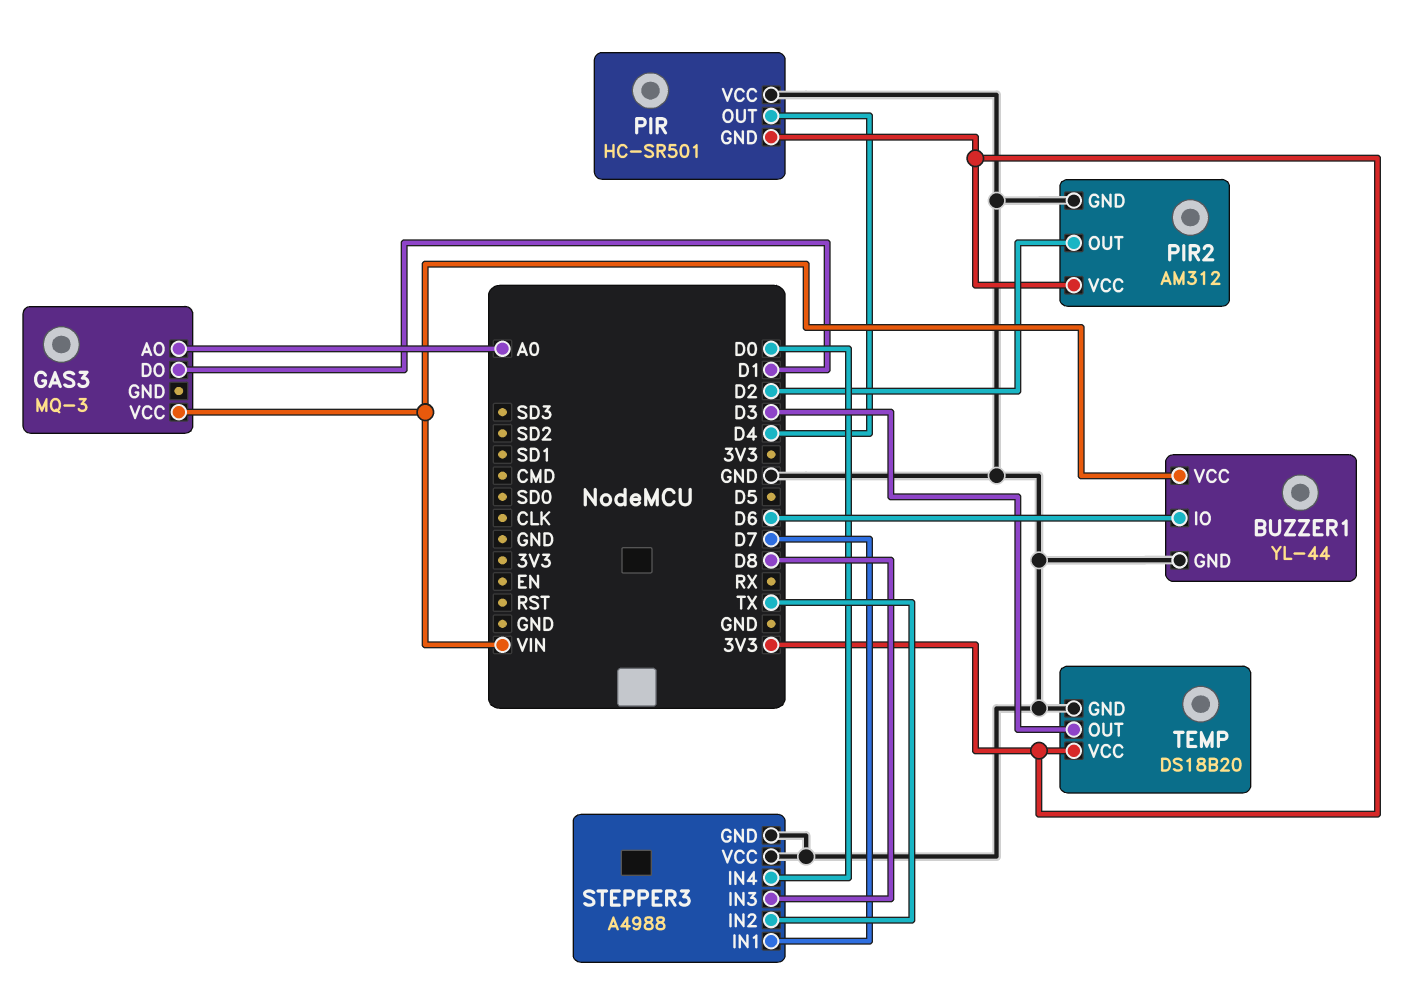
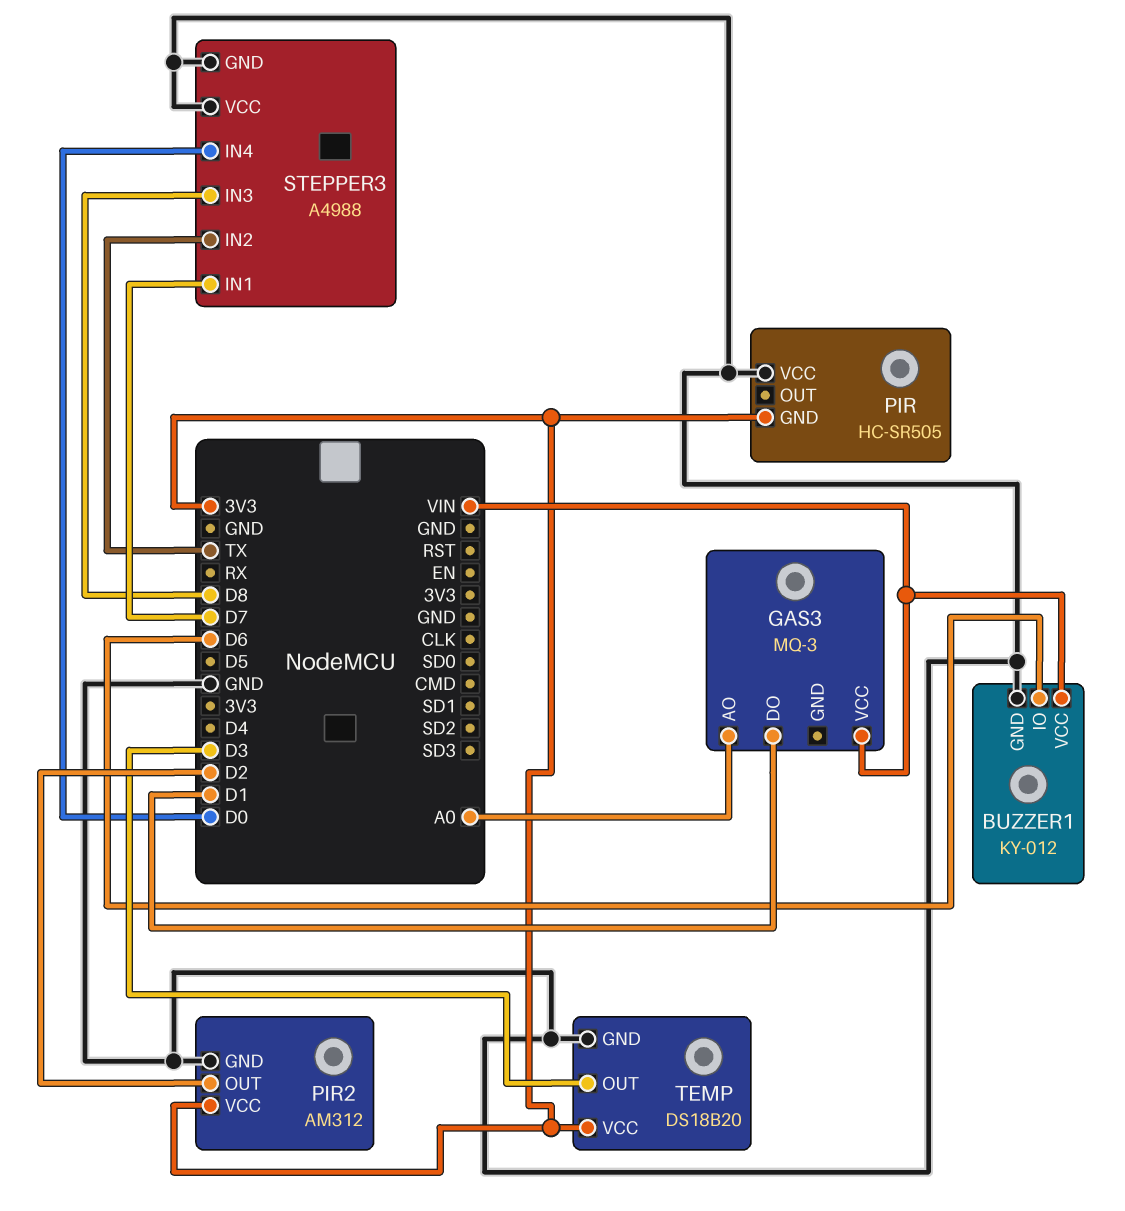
BUZZER1: YL-44 -> KY-012
PIR: HC-SR501 -> HC-SR505
PIR pin OUT: D4 -> none

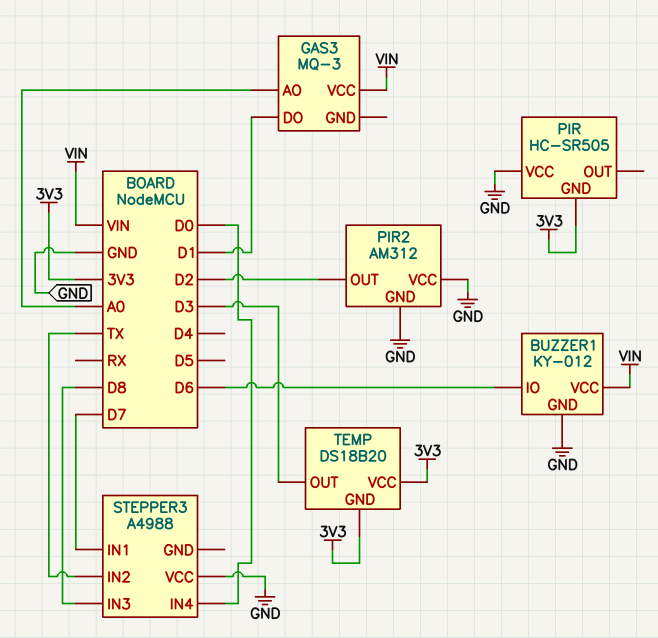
PIR2 pin VCC: 3V3 -> GND
STEPPER3 pin GND: GND -> none
TEMP pin GND: GND -> 3V3

